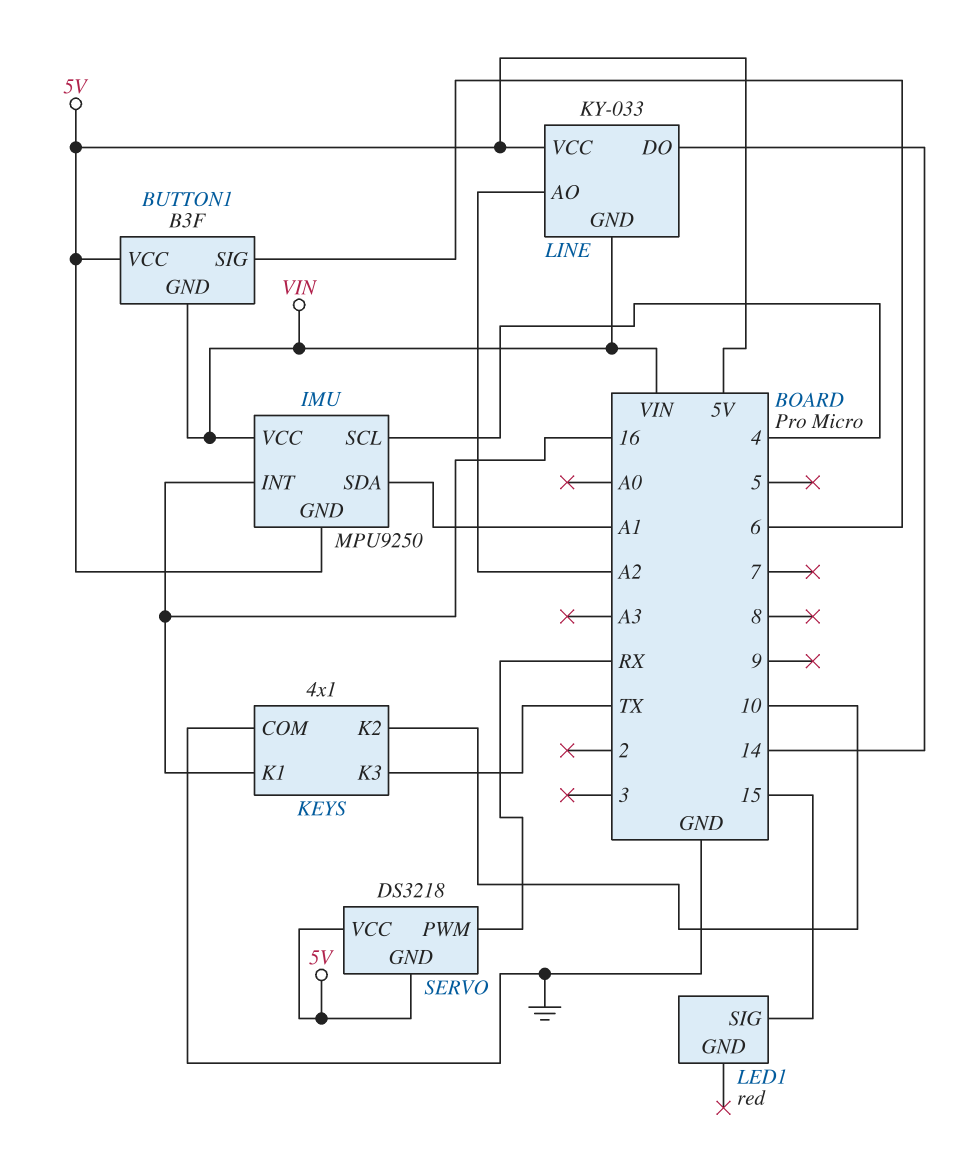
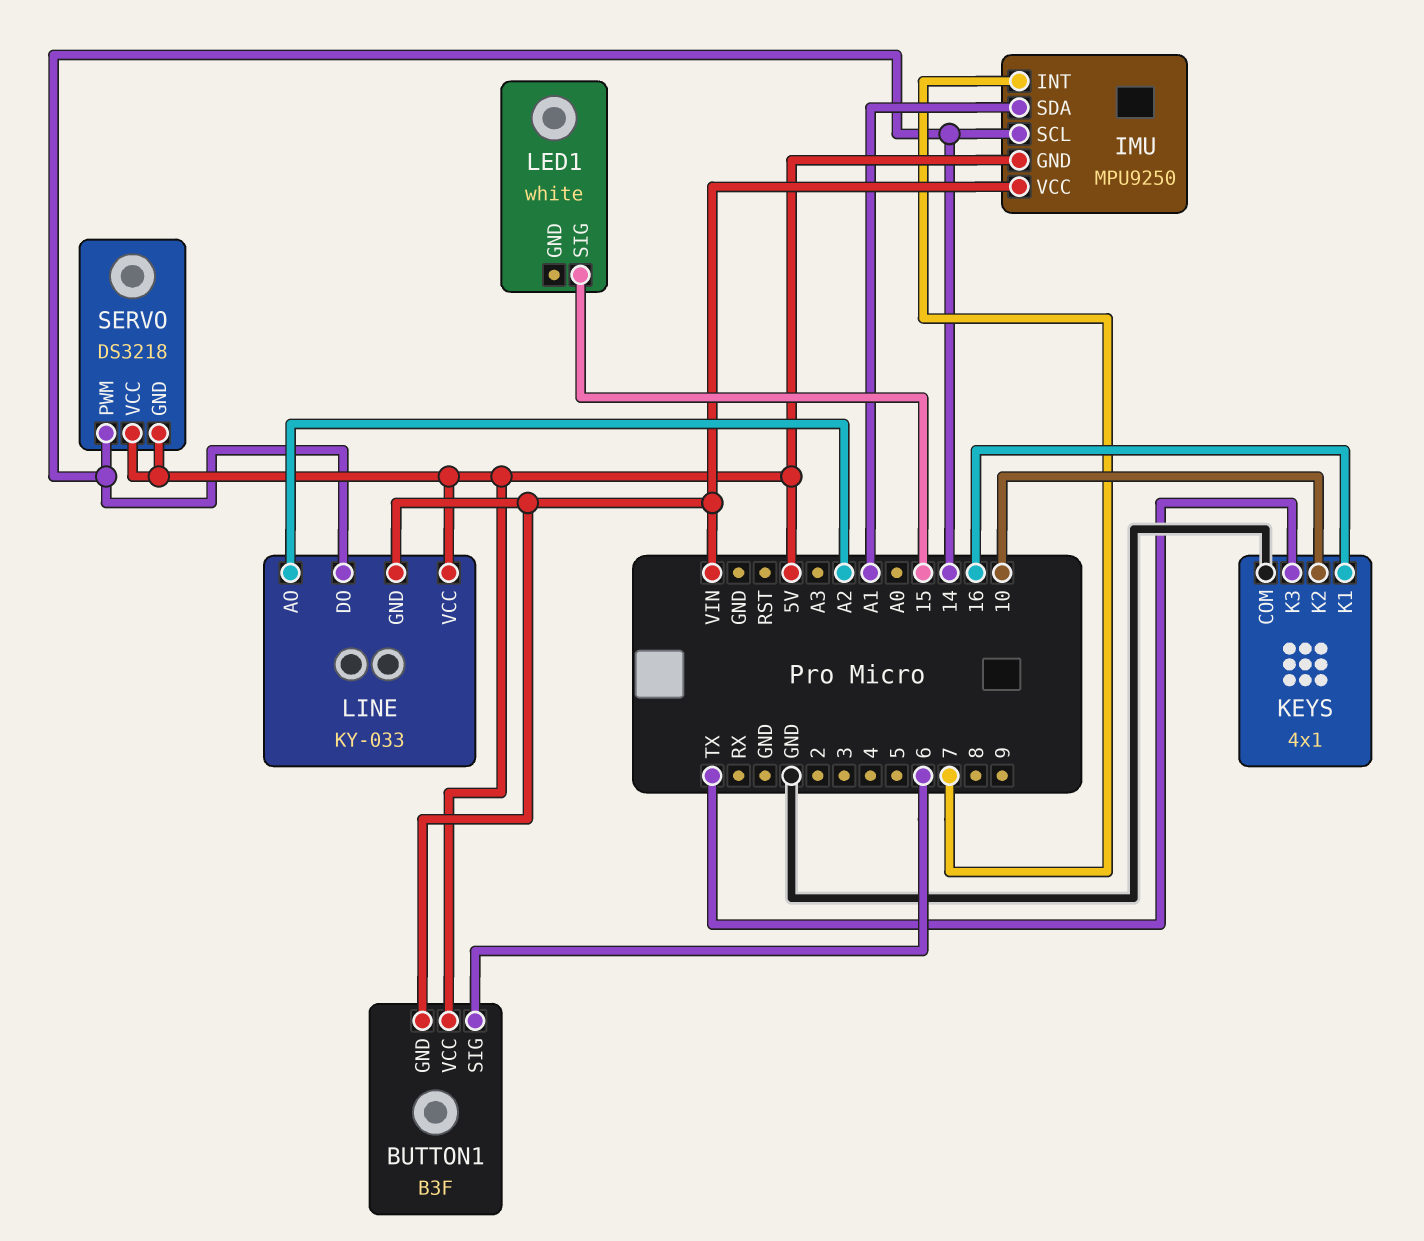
IMU pin INT: 16 -> 7
IMU pin SCL: 4 -> 14
LED1: red -> white
SERVO pin PWM: RX -> 14

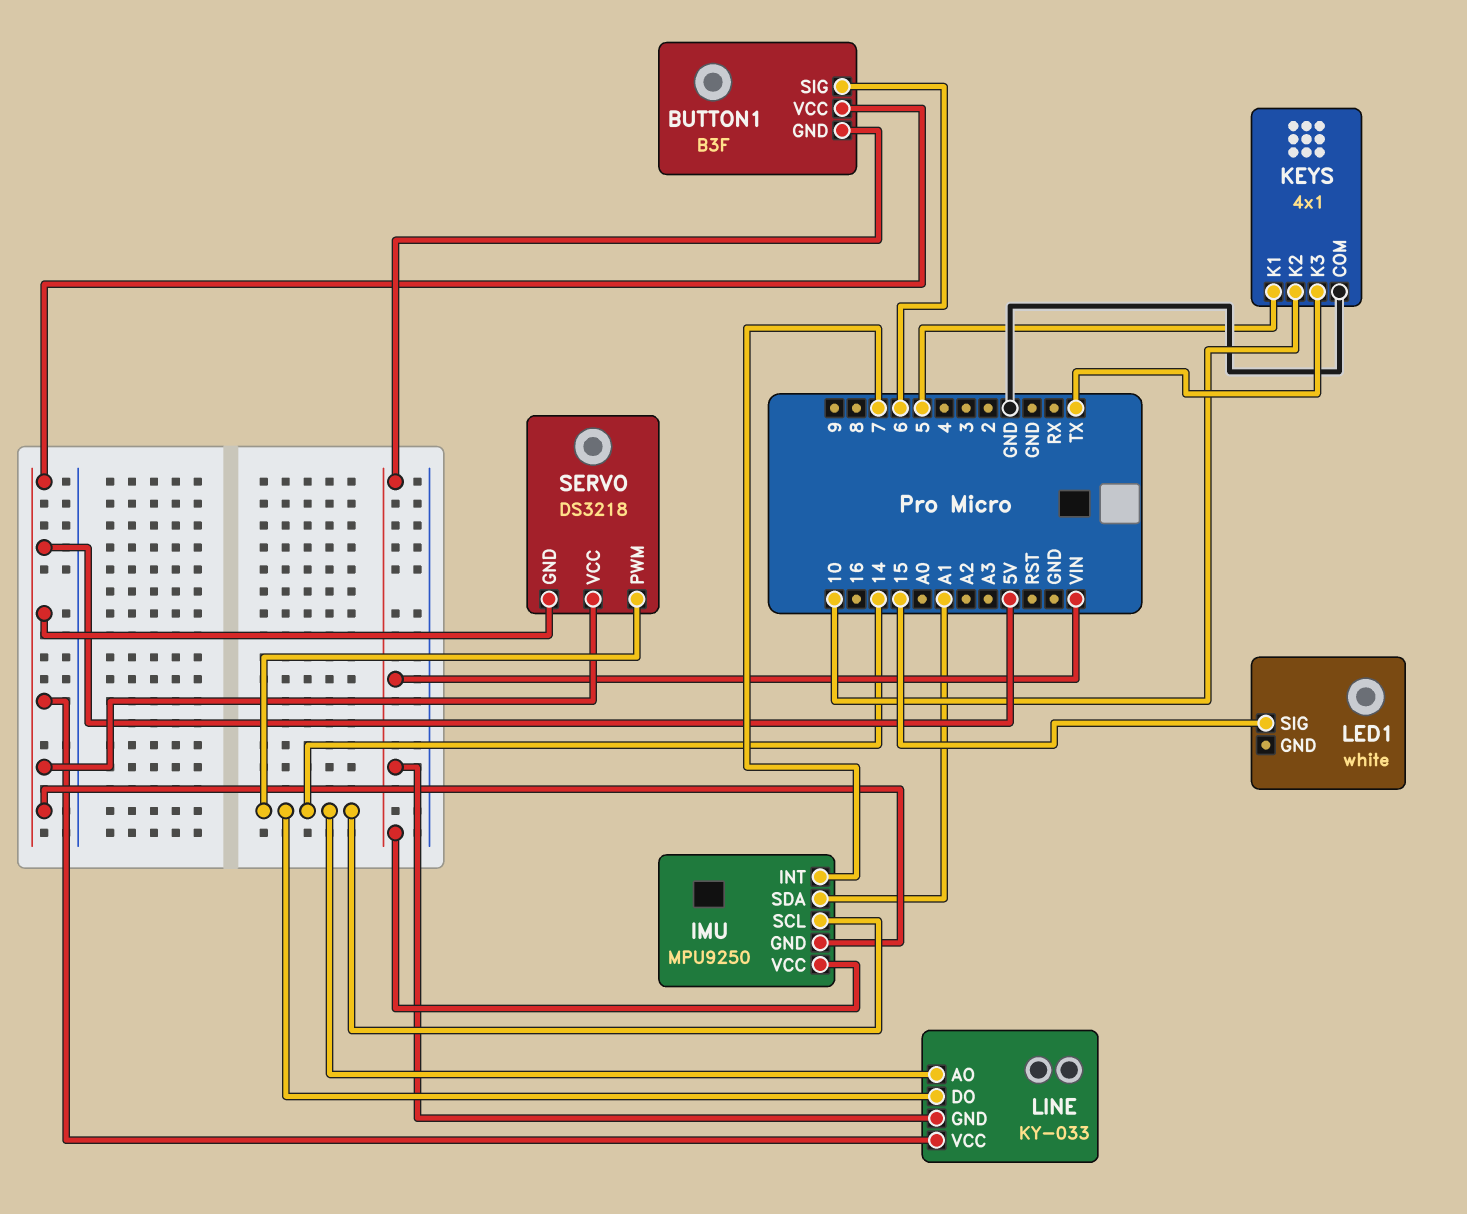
KEYS pin K1: 16 -> 5
LINE pin AO: A2 -> 14

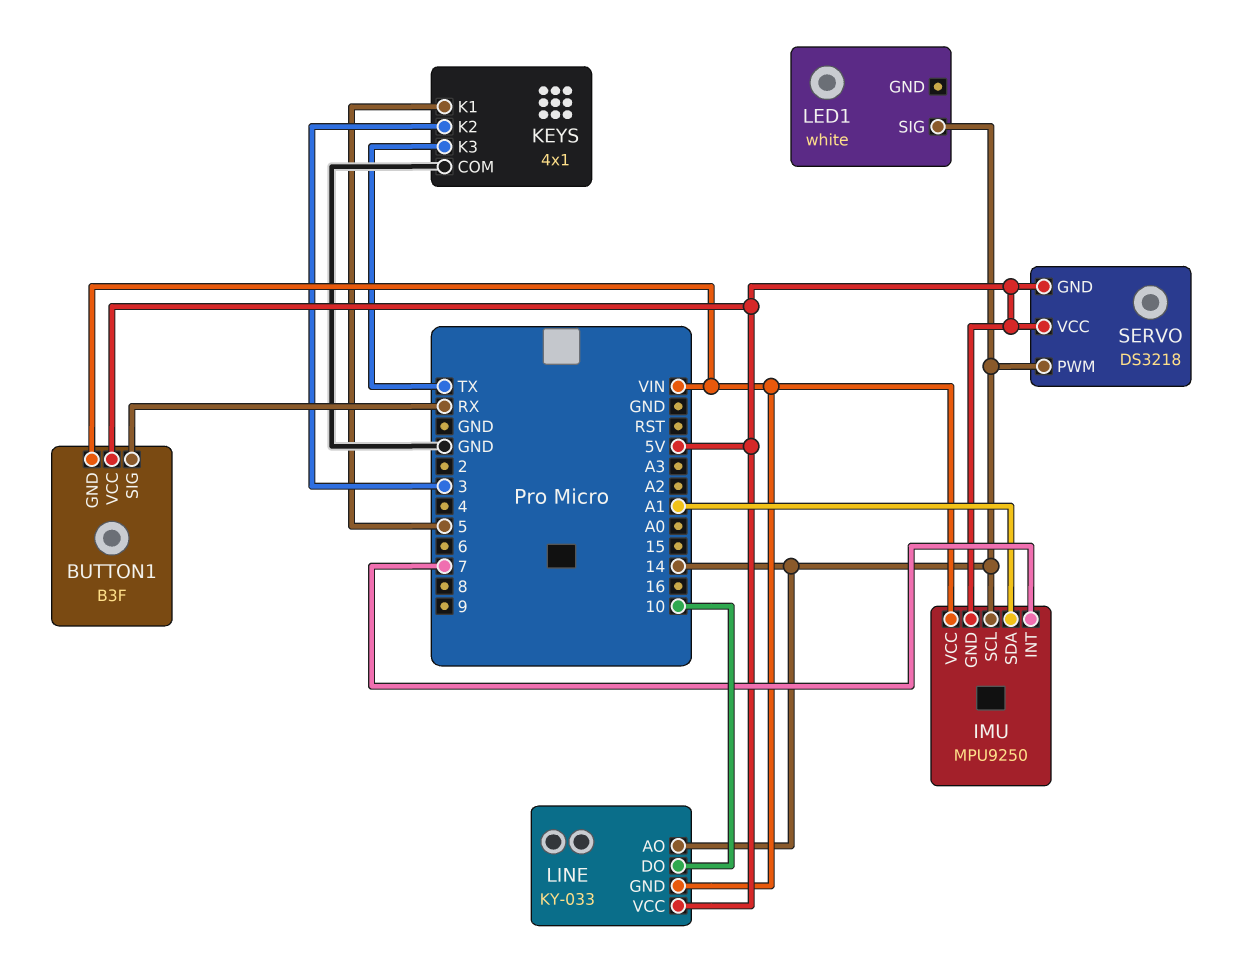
BUTTON1 pin SIG: 6 -> RX
KEYS pin K2: 10 -> 3
LED1 pin SIG: 15 -> 14
LINE pin DO: 14 -> 10

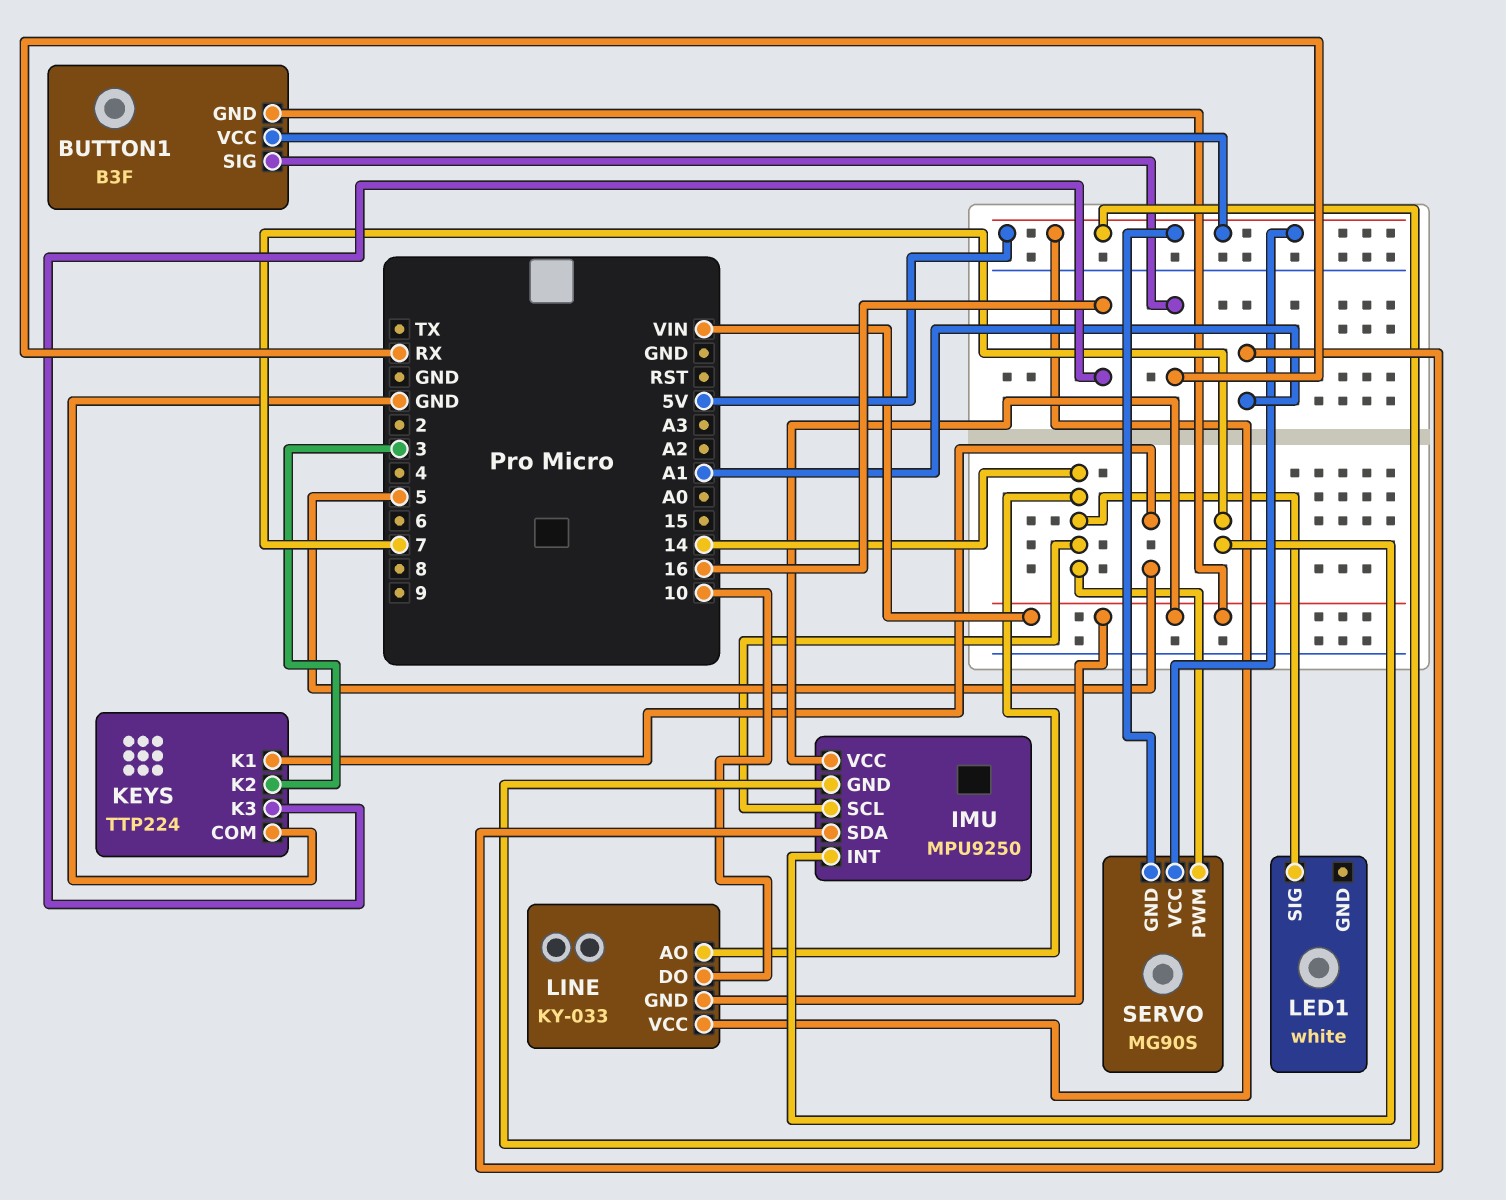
KEYS: 4x1 -> TTP224
KEYS pin K3: TX -> 16
SERVO: DS3218 -> MG90S

